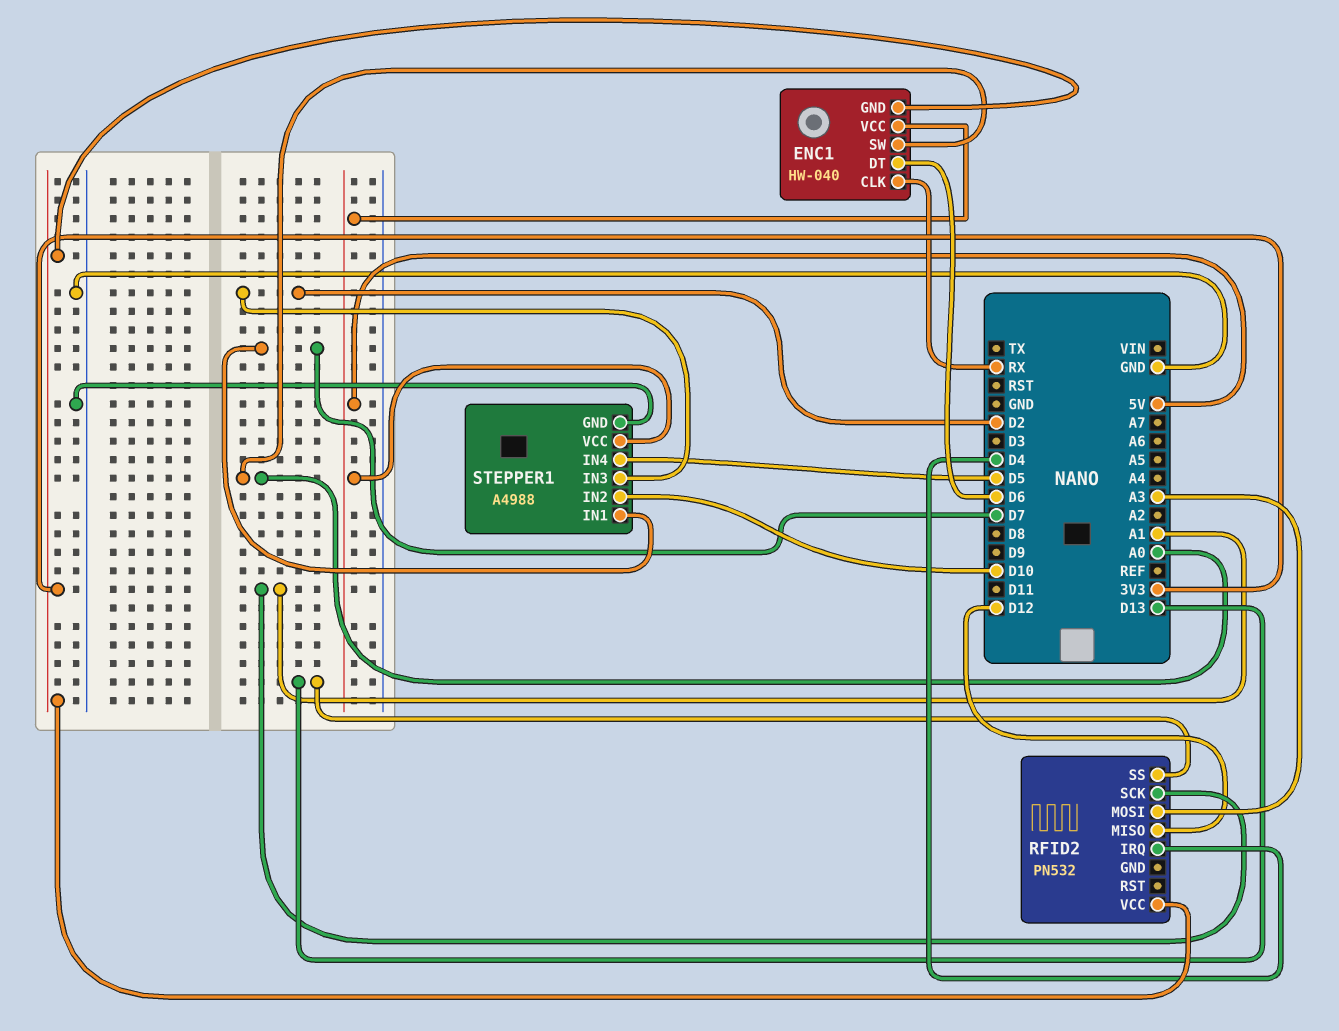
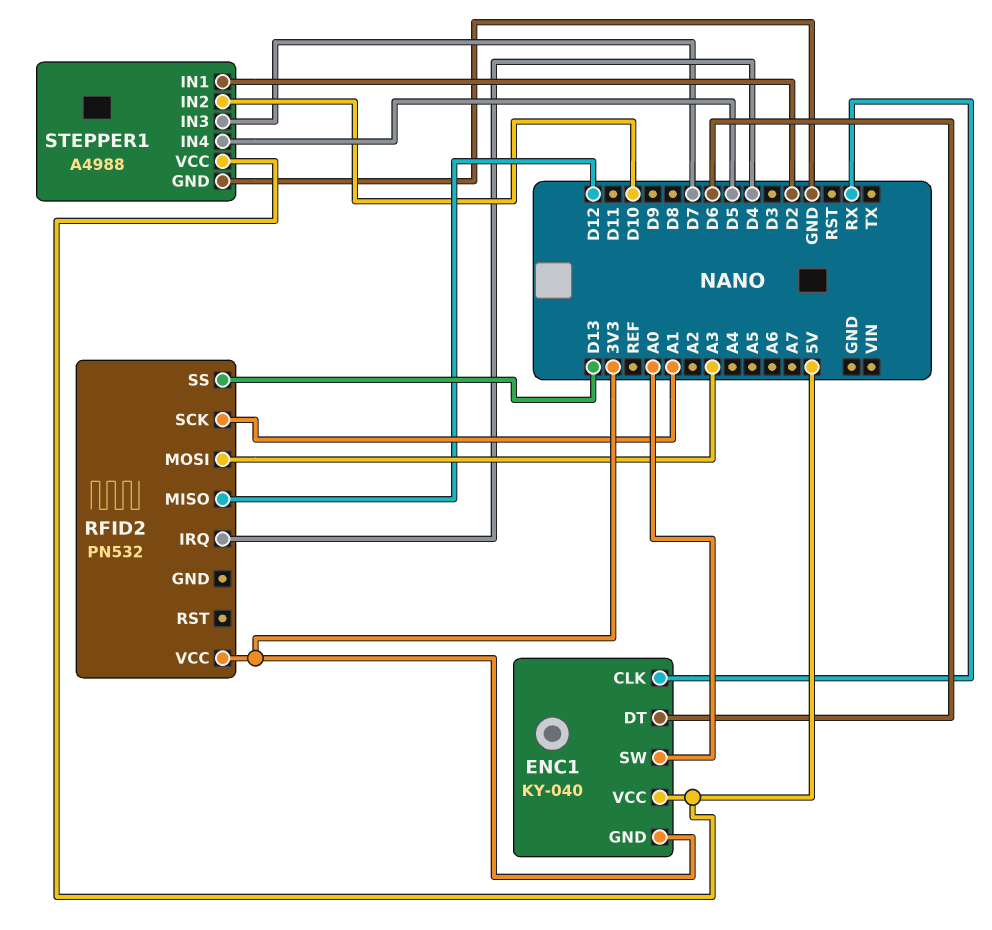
ENC1: HW-040 -> KY-040
STEPPER1 pin IN1: D7 -> D2
STEPPER1 pin IN3: D2 -> D7

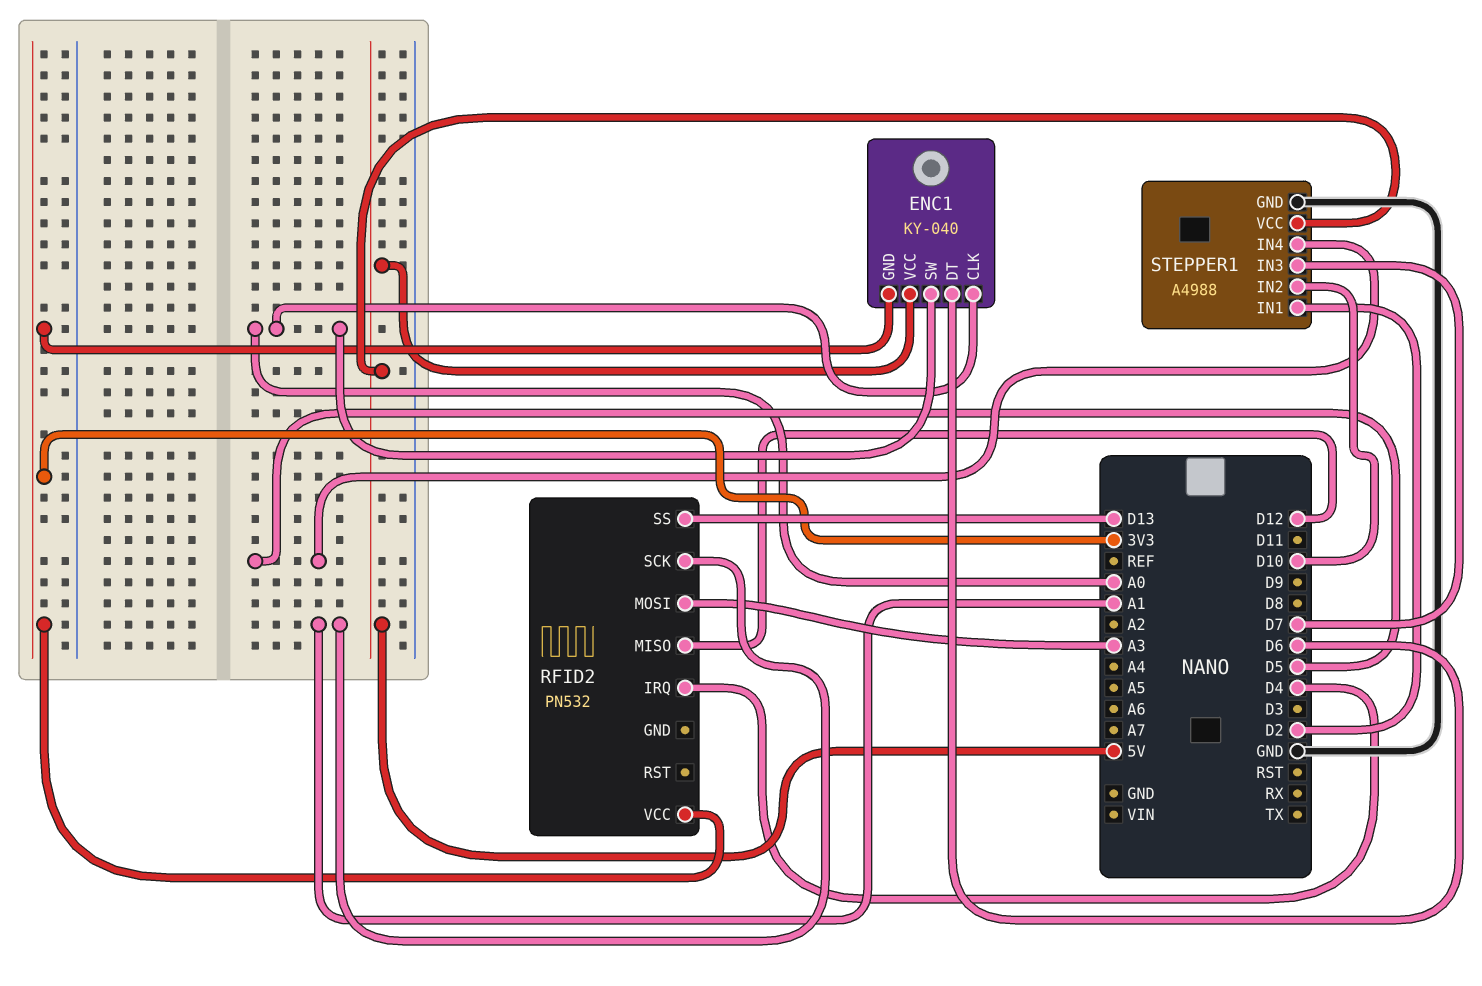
ENC1 pin CLK: RX -> A0

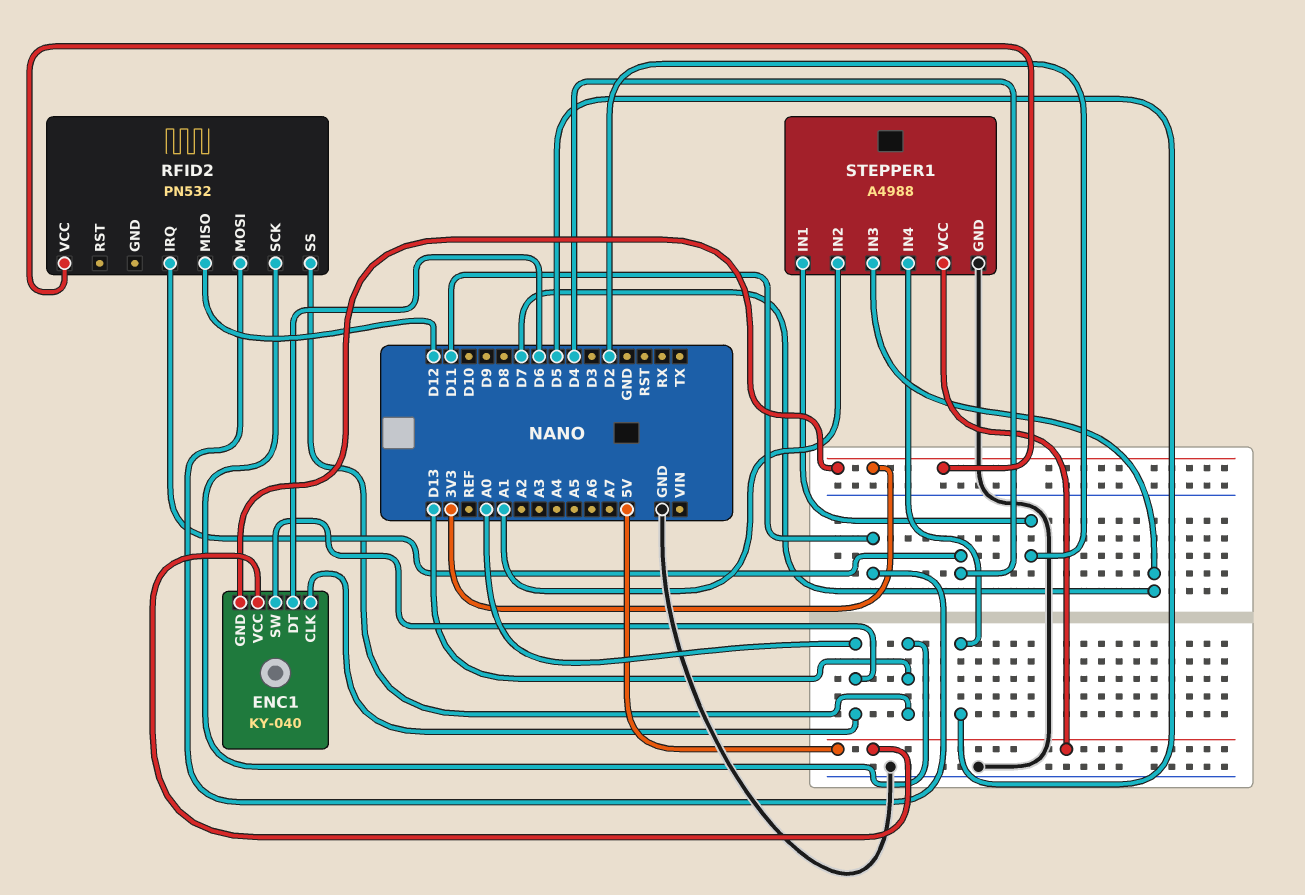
RFID2 pin MOSI: A3 -> D11
RFID2 pin SCK: A1 -> D13
STEPPER1 pin IN2: D10 -> A1

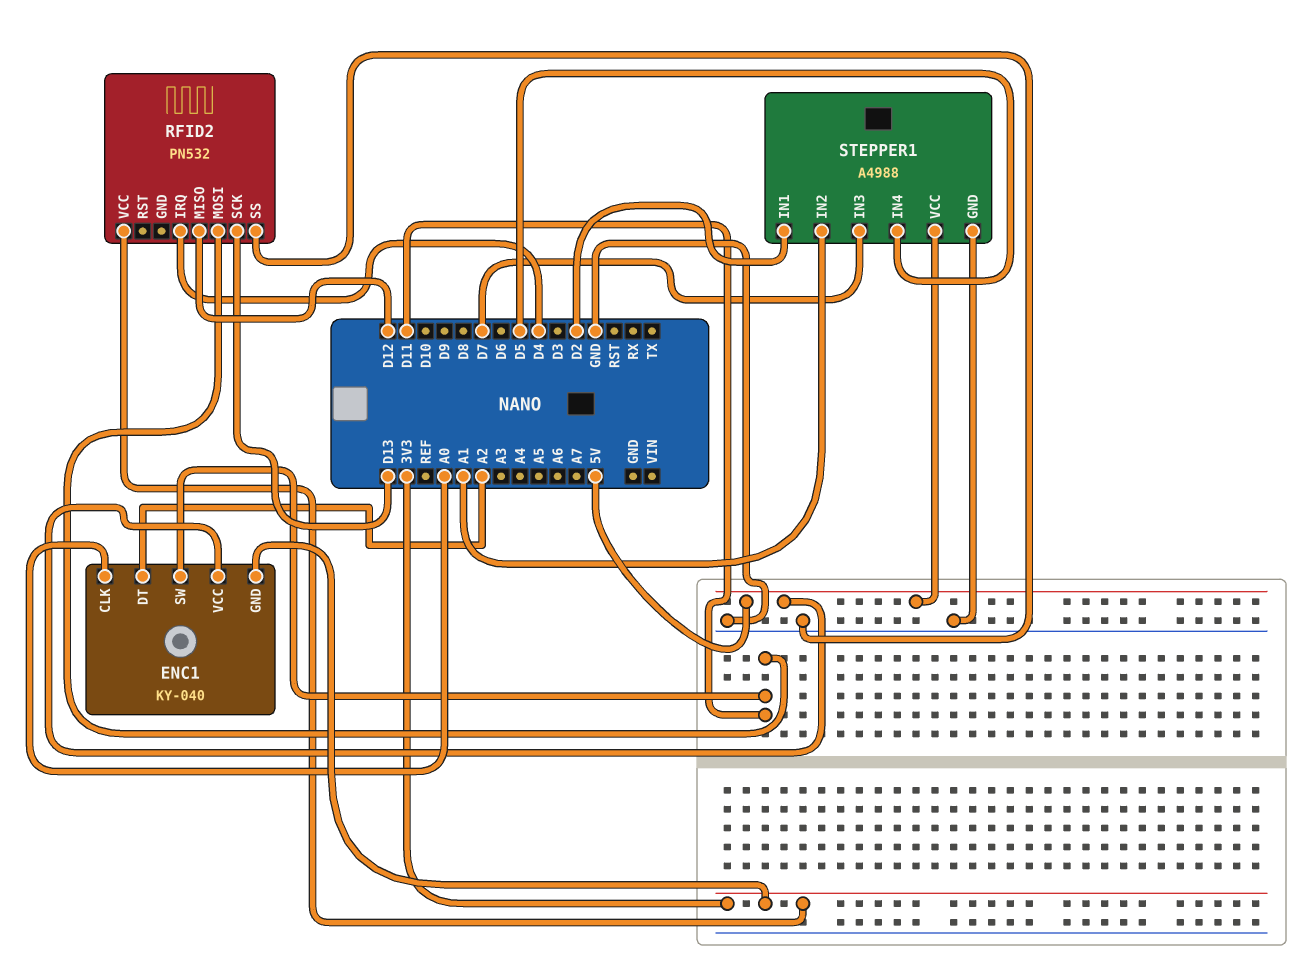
ENC1 pin DT: D6 -> A2
ENC1 pin SW: A0 -> D11
RFID2 pin SS: D13 -> GND

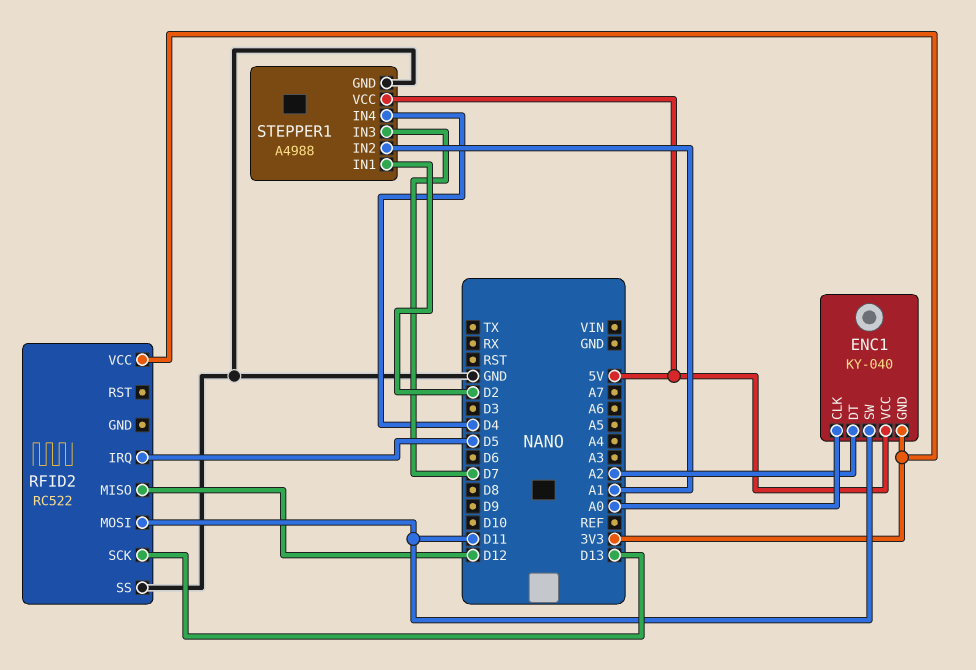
RFID2: PN532 -> RC522
RFID2 pin IRQ: D4 -> D5
STEPPER1 pin IN4: D5 -> D4

